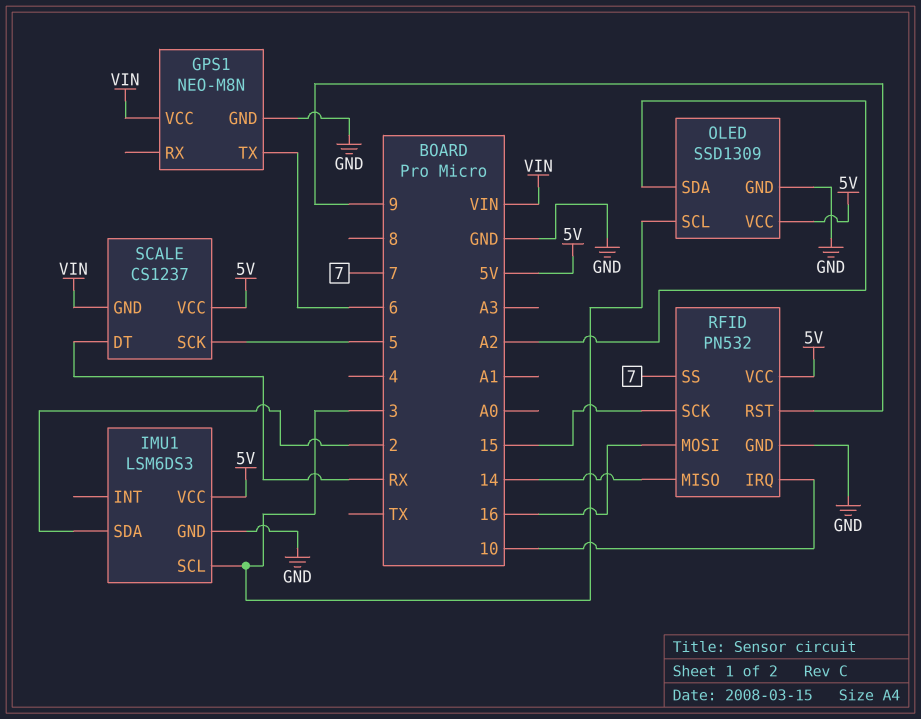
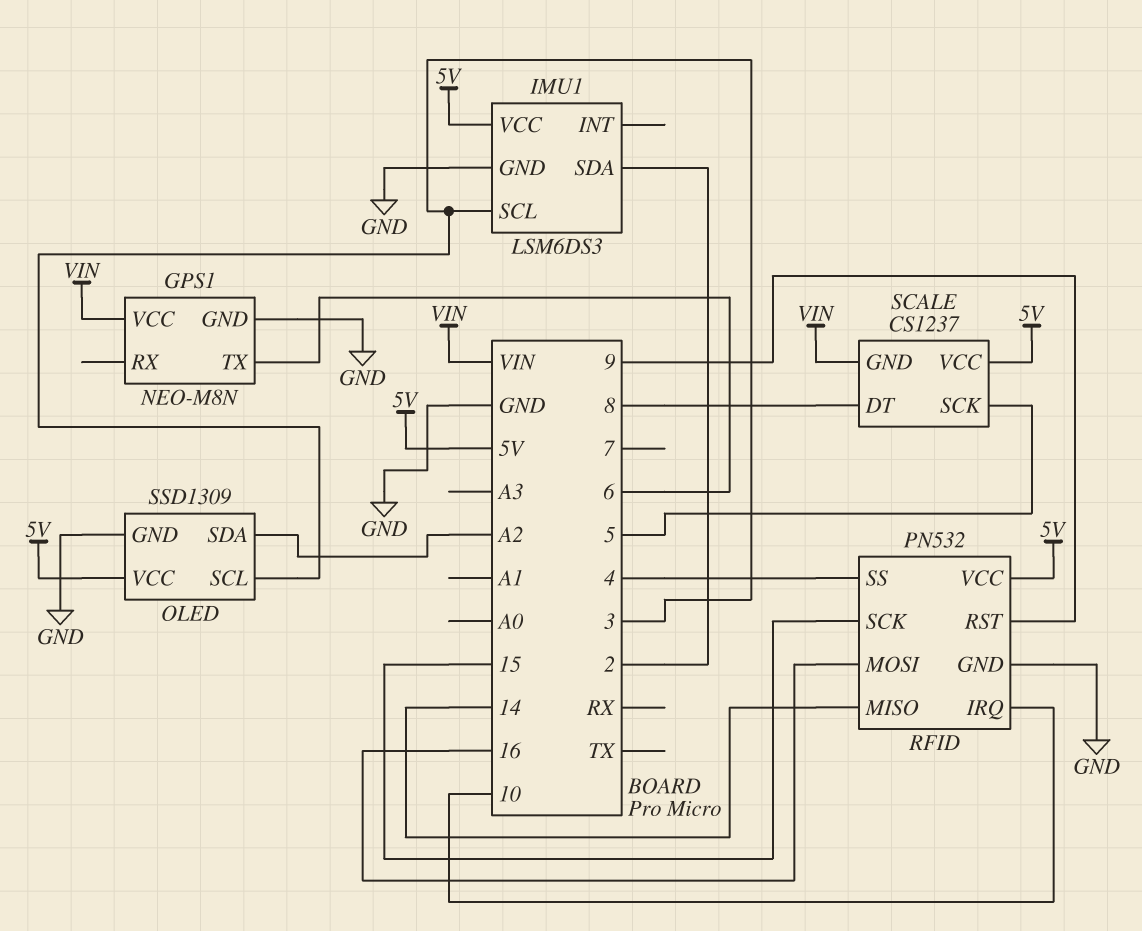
RFID pin SS: 7 -> 4
SCALE pin DT: RX -> 8

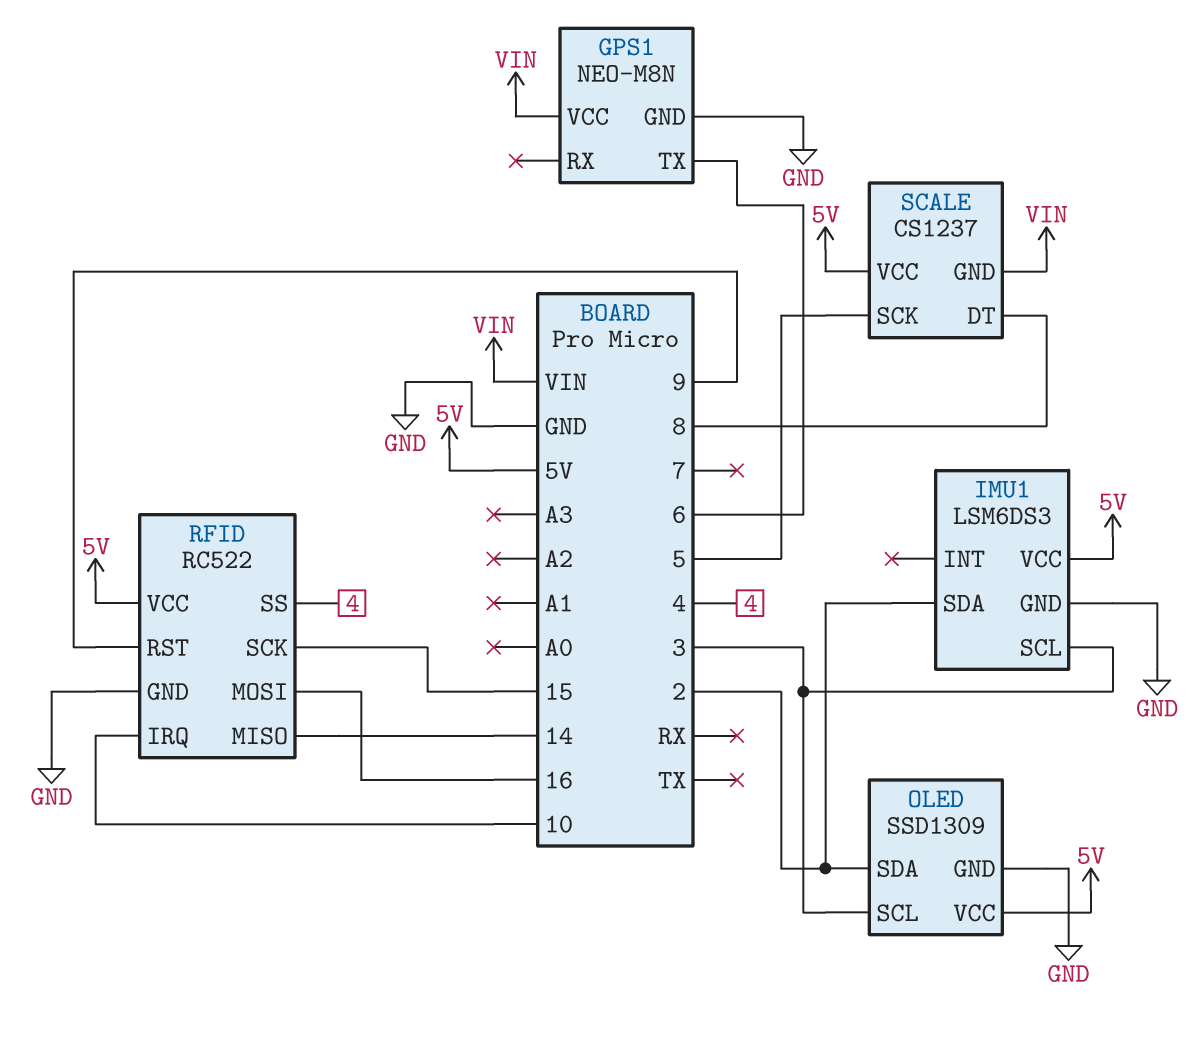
OLED pin SDA: A2 -> 2
RFID: PN532 -> RC522

